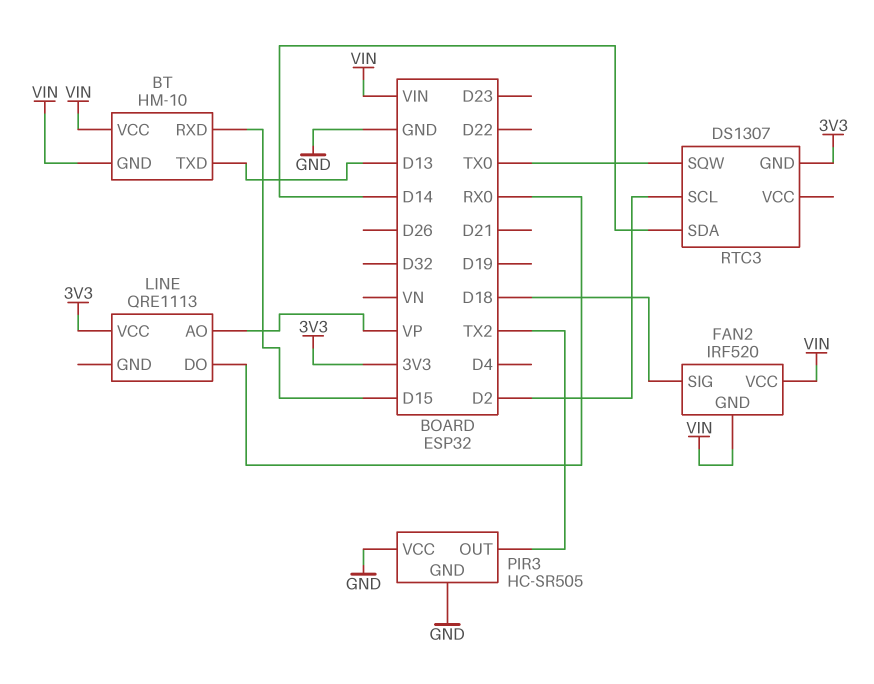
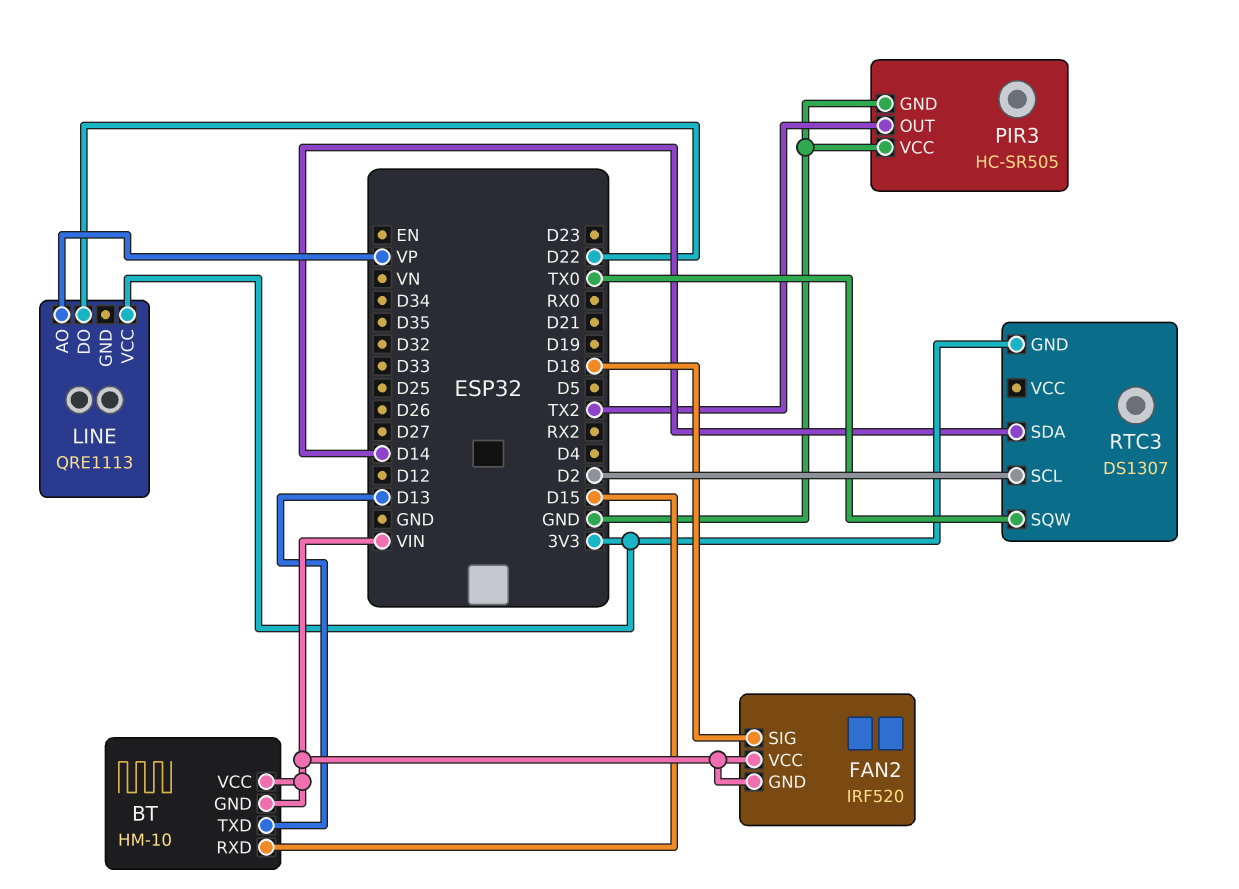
LINE pin DO: RX0 -> D22

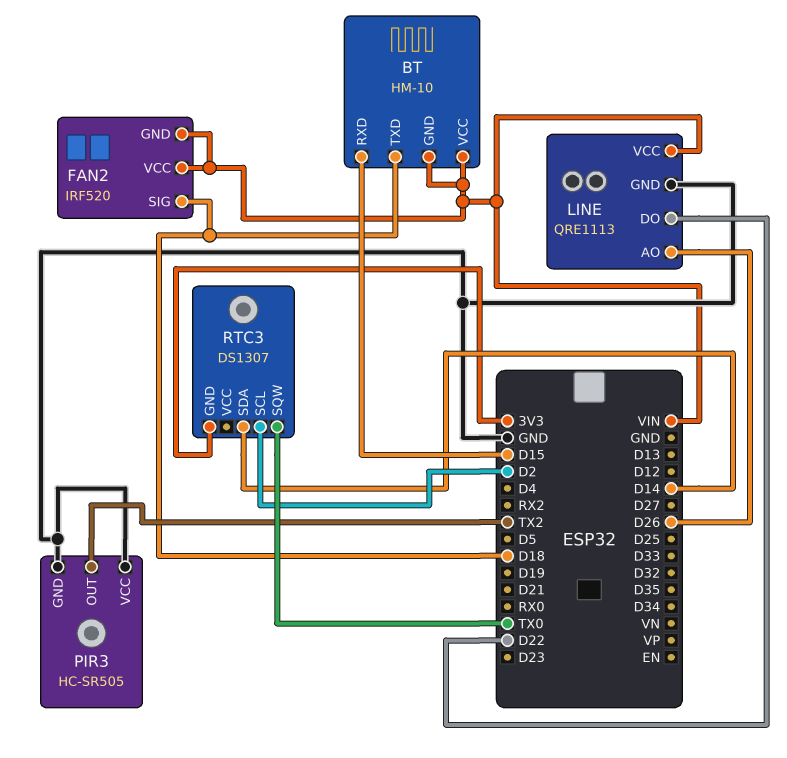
BT pin TXD: D13 -> D18
LINE pin AO: VP -> D26
LINE pin GND: none -> GND
LINE pin VCC: 3V3 -> VIN

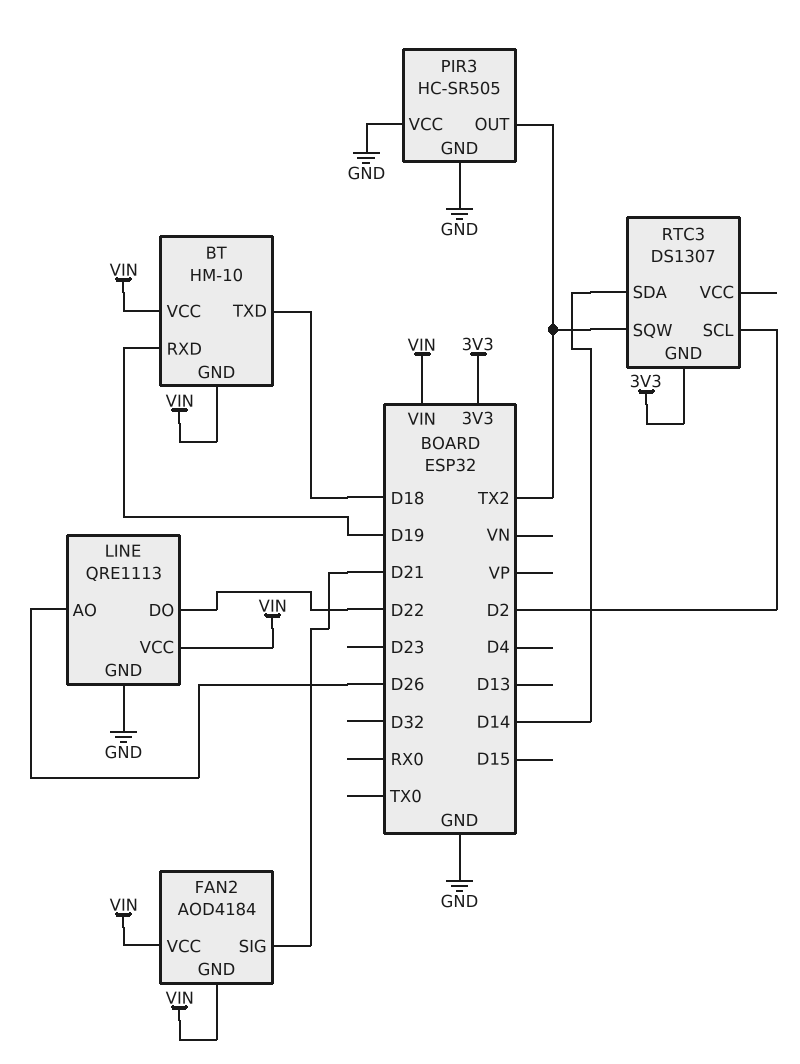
BT pin RXD: D15 -> D19
FAN2: IRF520 -> AOD4184
FAN2 pin SIG: D18 -> D21
RTC3 pin SQW: TX0 -> TX2

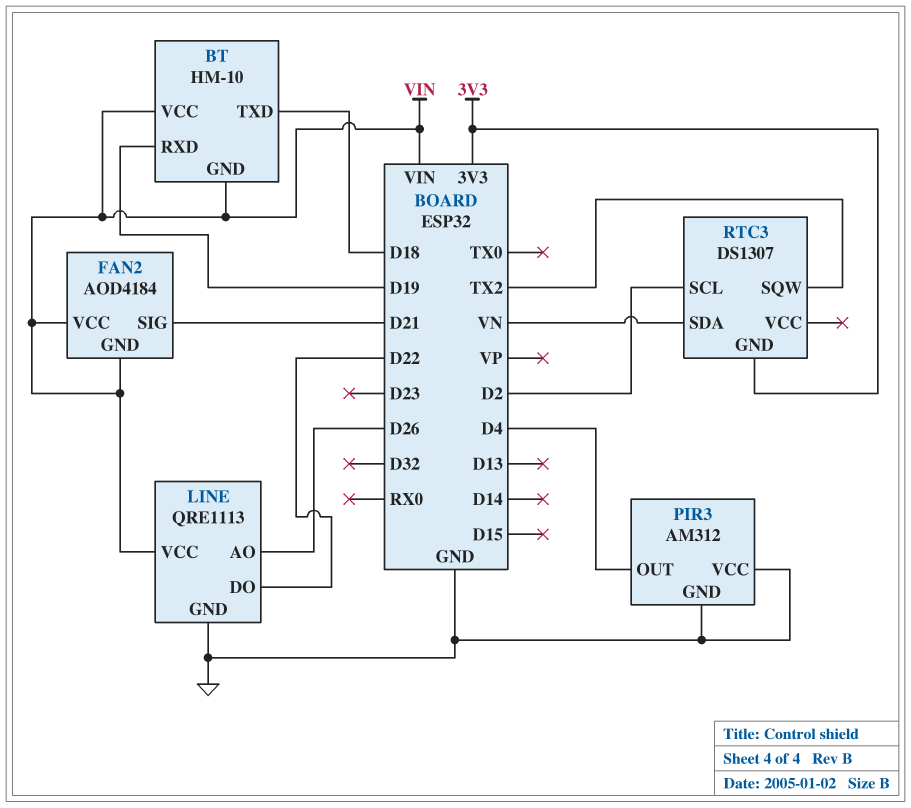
PIR3: HC-SR505 -> AM312
PIR3 pin OUT: TX2 -> D4
RTC3 pin SDA: D14 -> VN

